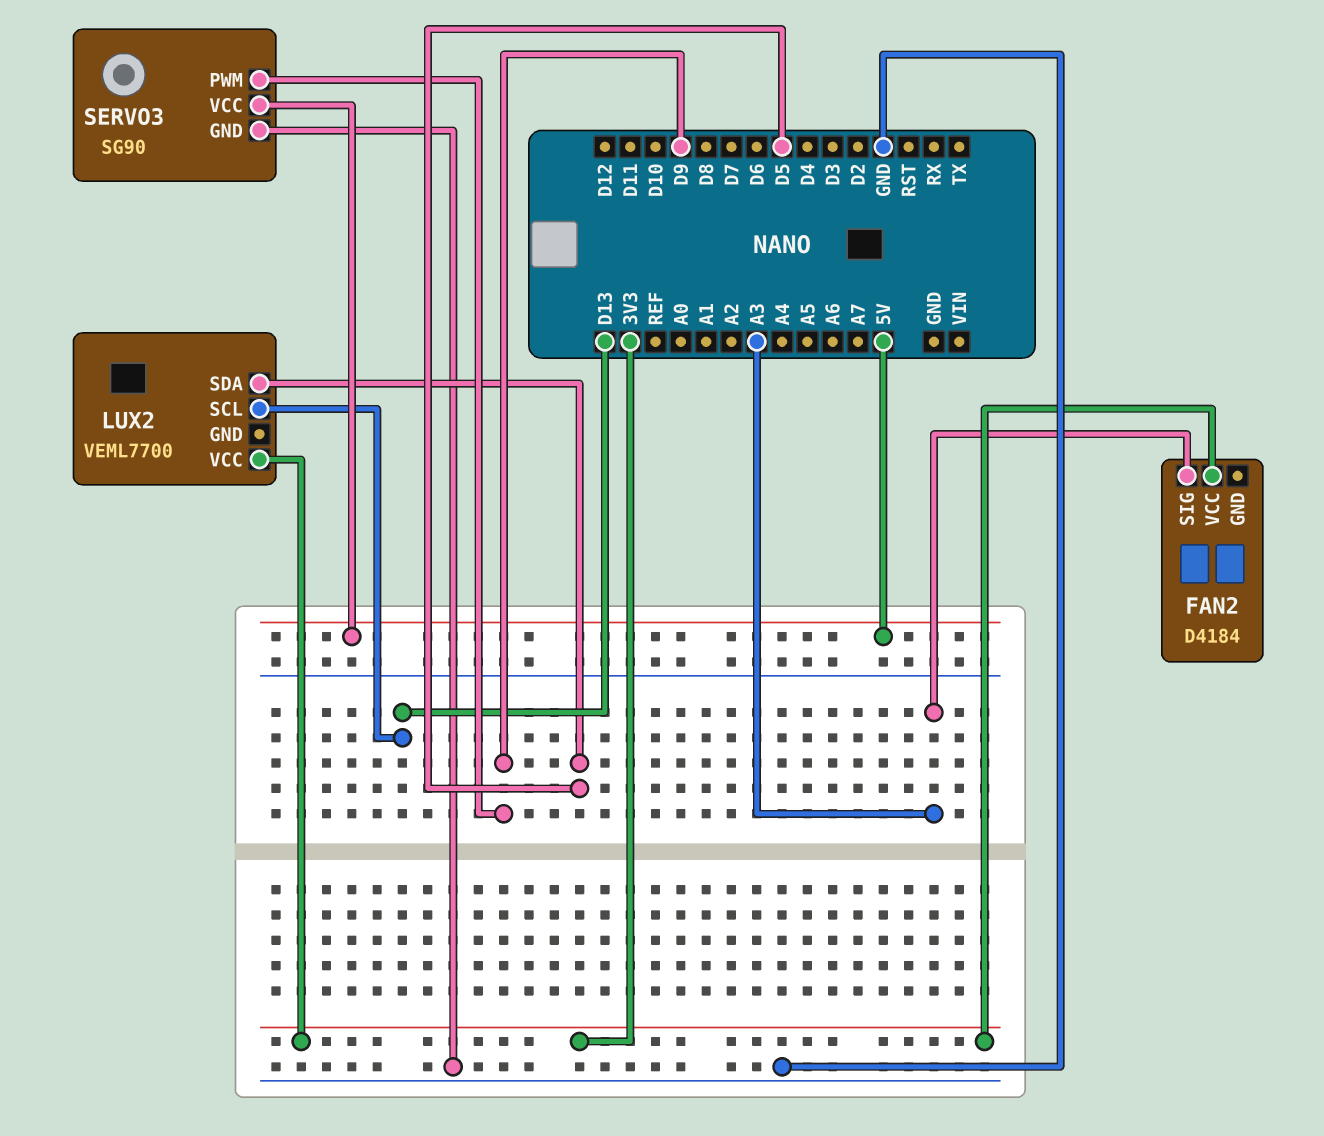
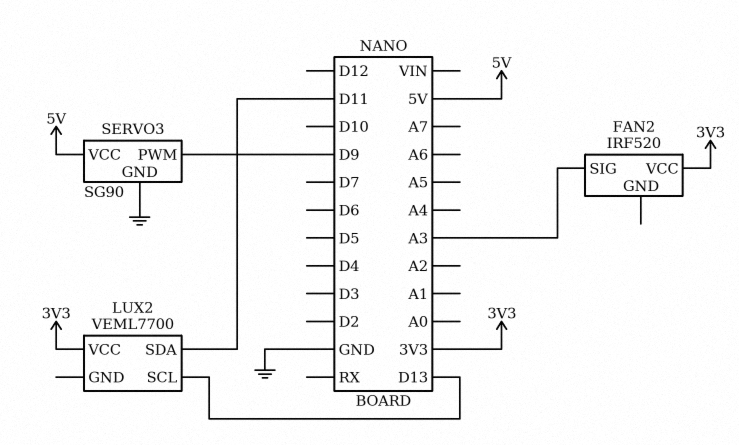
FAN2: D4184 -> IRF520
LUX2 pin SDA: D5 -> D11

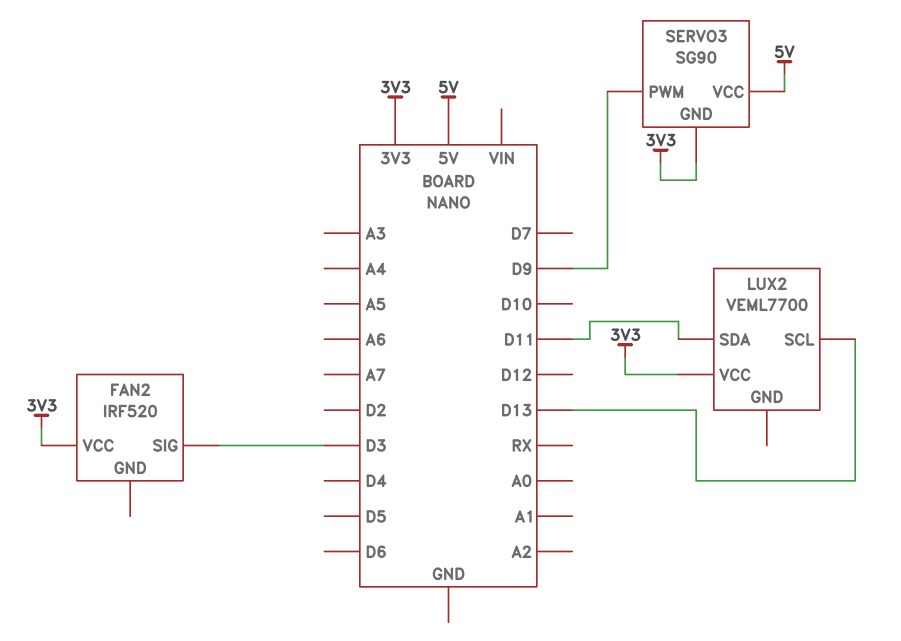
FAN2 pin SIG: A3 -> D3
SERVO3 pin GND: GND -> 3V3

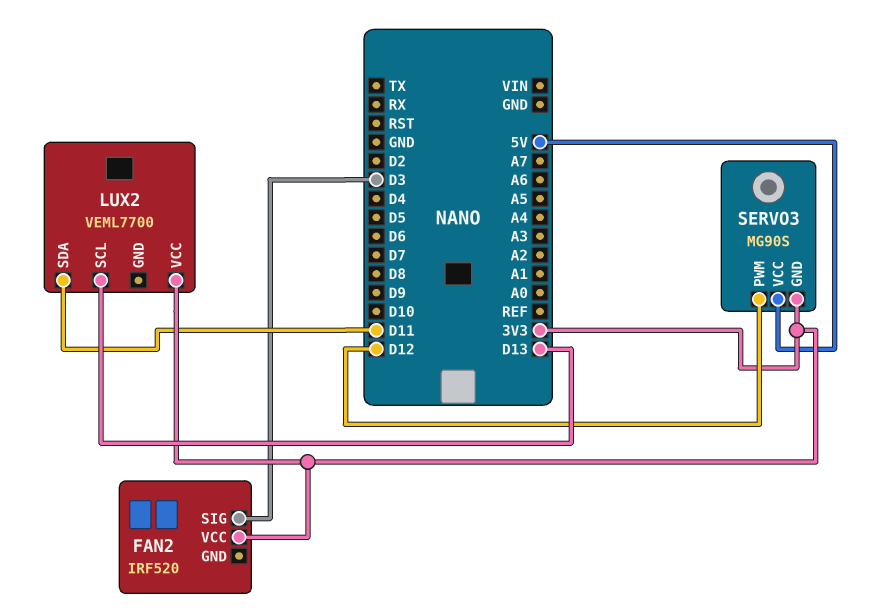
SERVO3: SG90 -> MG90S
SERVO3 pin PWM: D9 -> D12

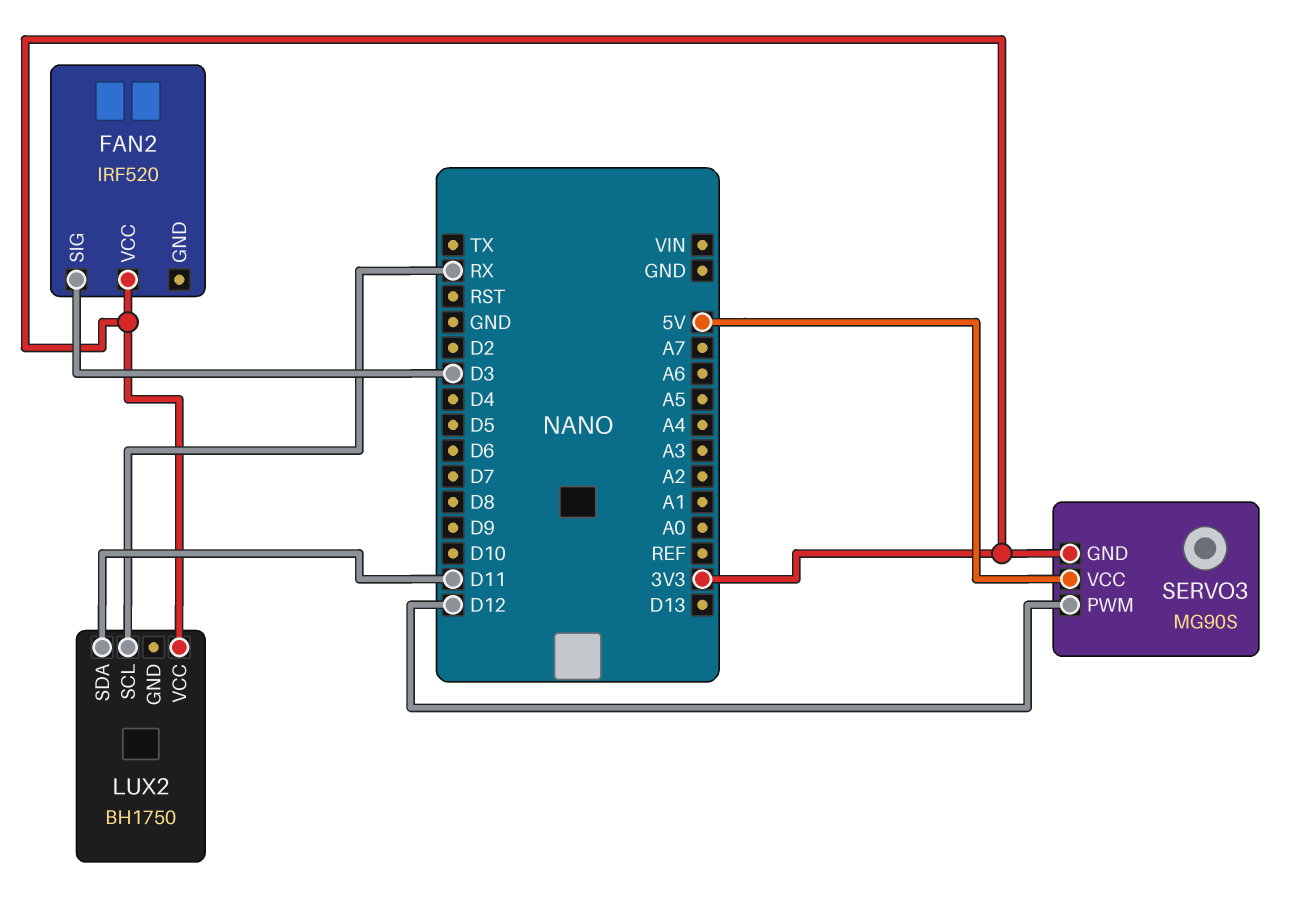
LUX2: VEML7700 -> BH1750
LUX2 pin SCL: D13 -> RX

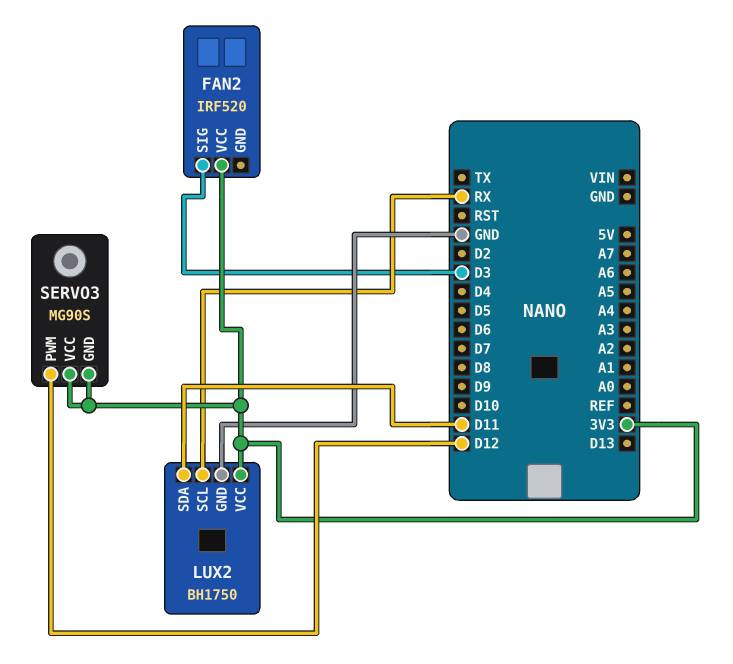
LUX2 pin GND: none -> GND
SERVO3 pin VCC: 5V -> 3V3

